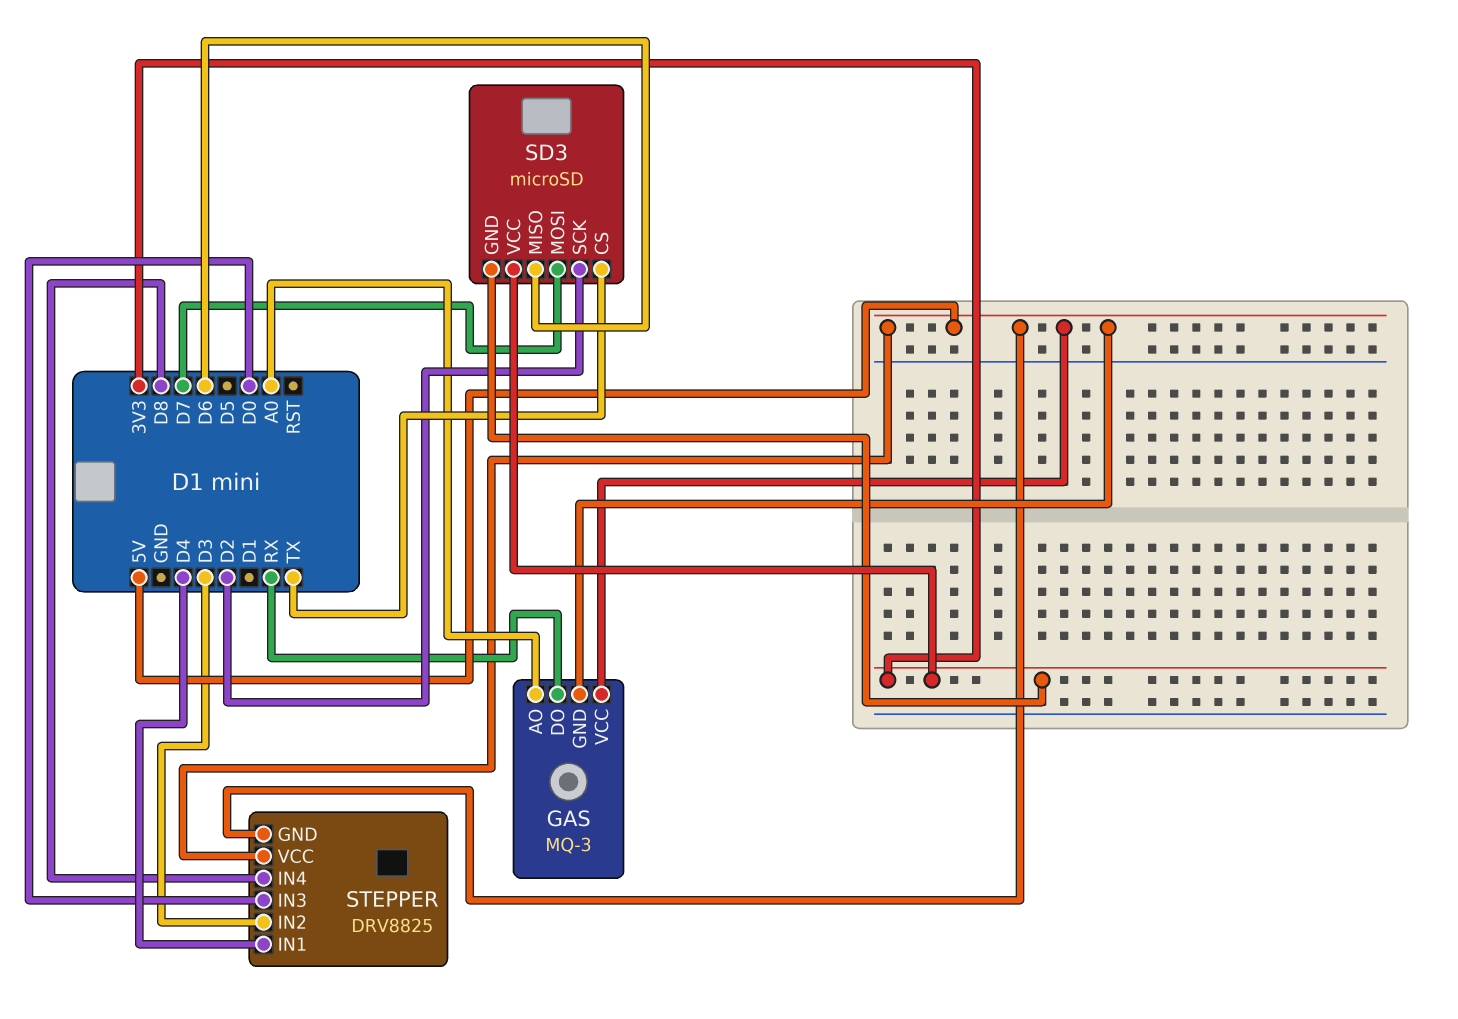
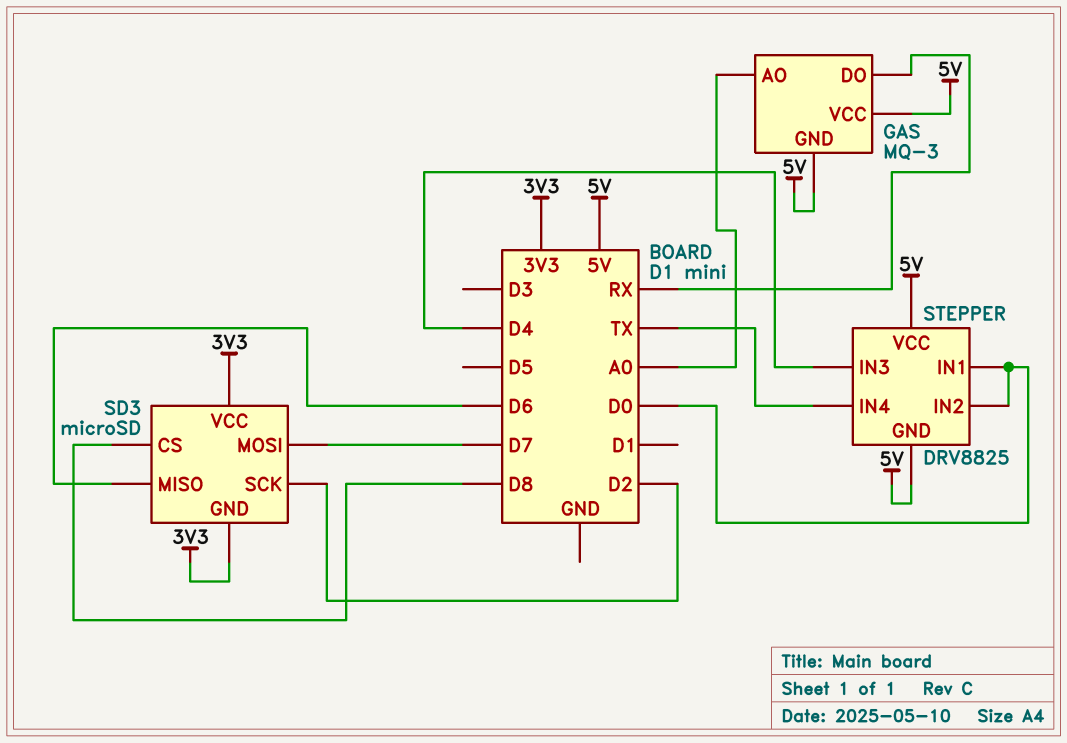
SD3 pin CS: TX -> D8
STEPPER pin IN1: D4 -> D0
STEPPER pin IN2: D3 -> D0
STEPPER pin IN3: D0 -> D4
STEPPER pin IN4: D8 -> TX

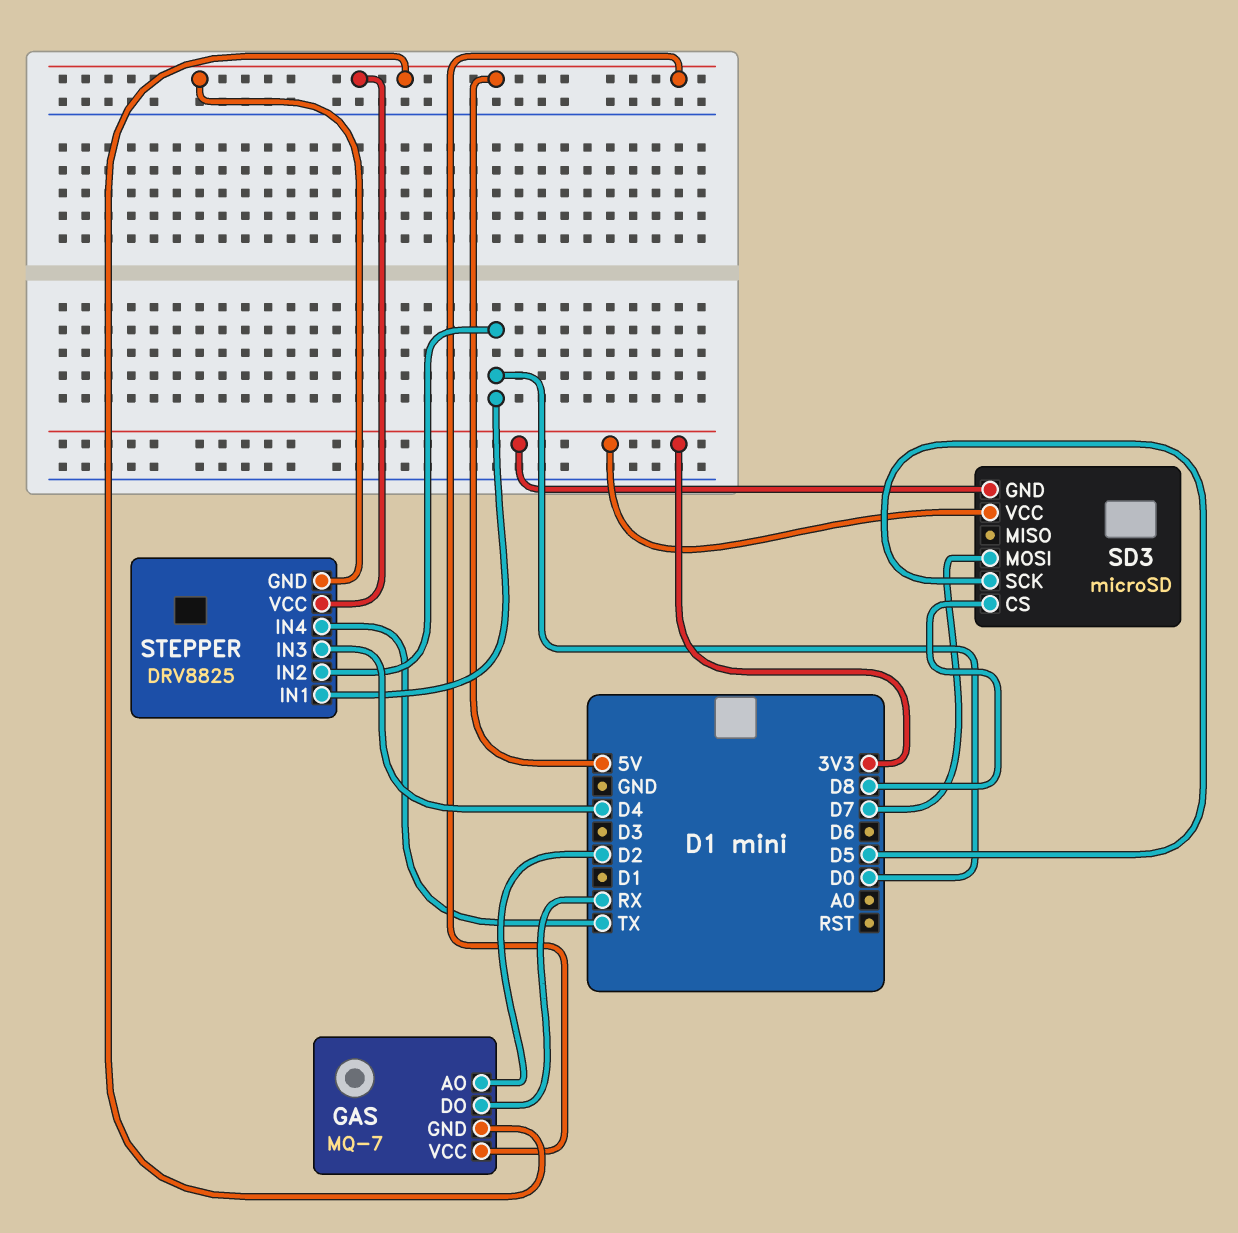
GAS: MQ-3 -> MQ-7
GAS pin AO: A0 -> D2
SD3 pin MISO: D6 -> none
SD3 pin SCK: D2 -> D5

